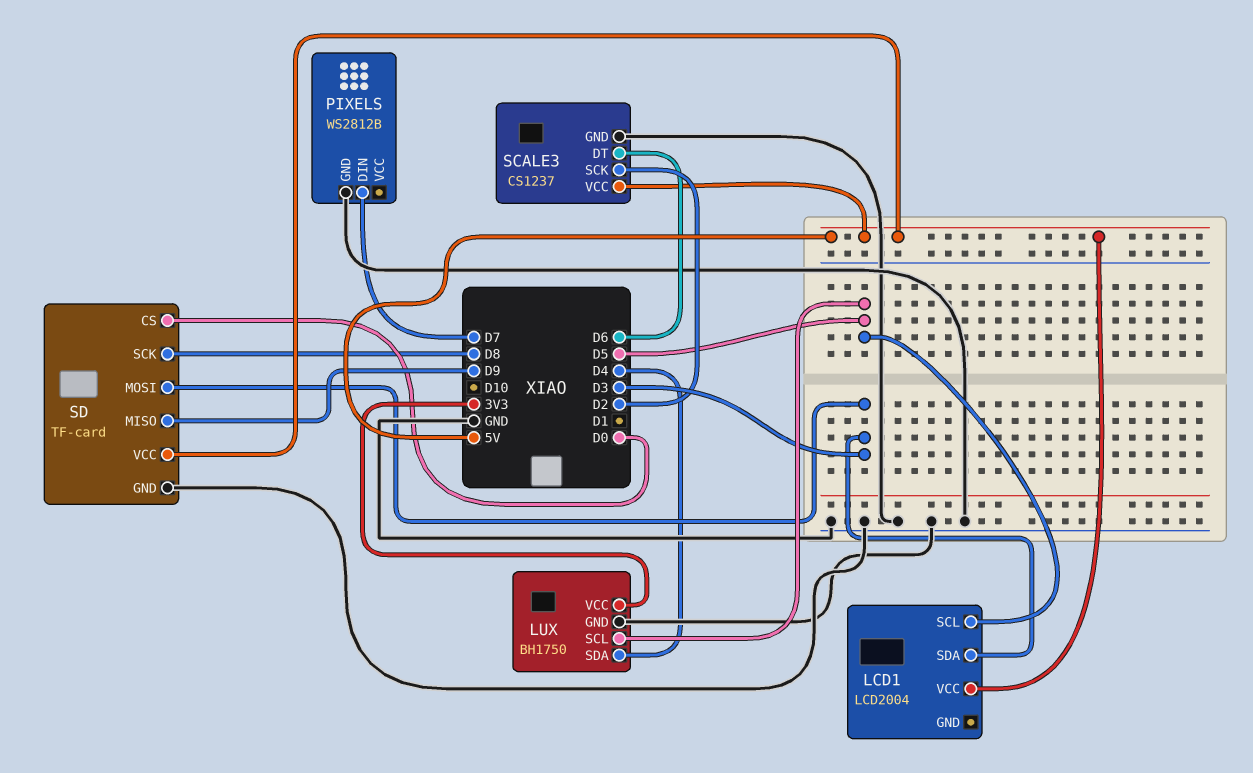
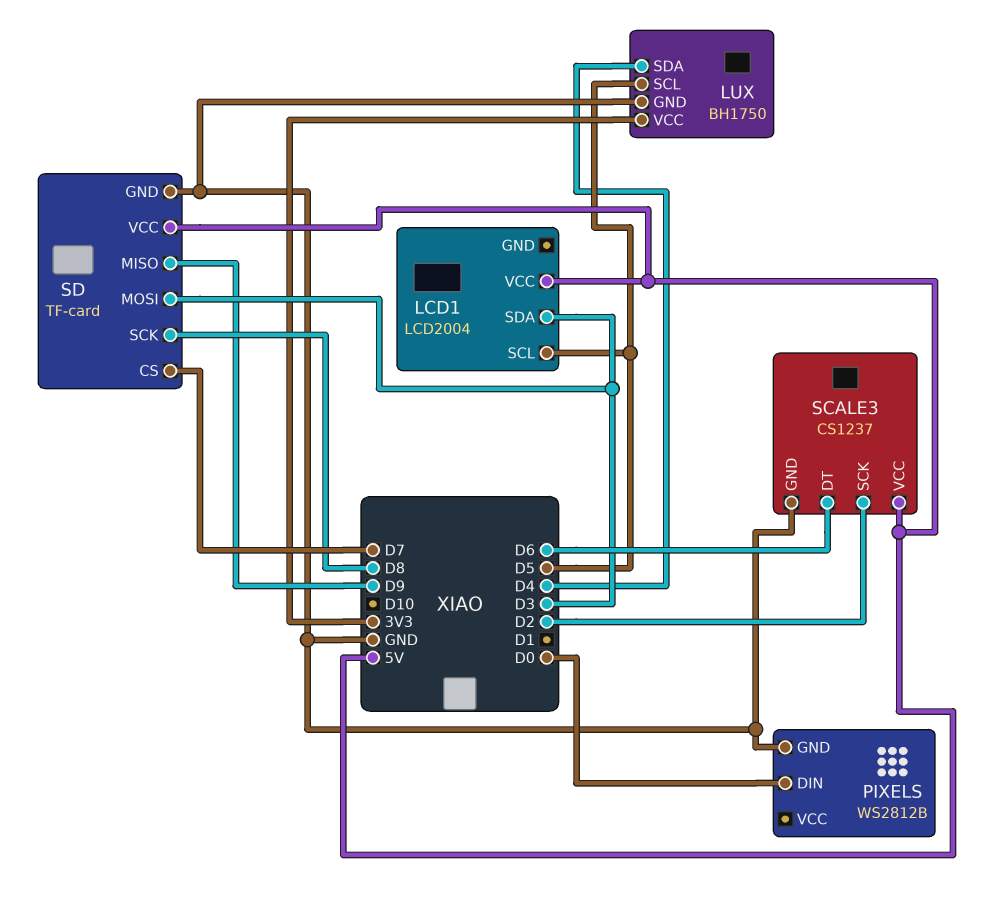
PIXELS pin DIN: D7 -> D0
SD pin CS: D0 -> D7

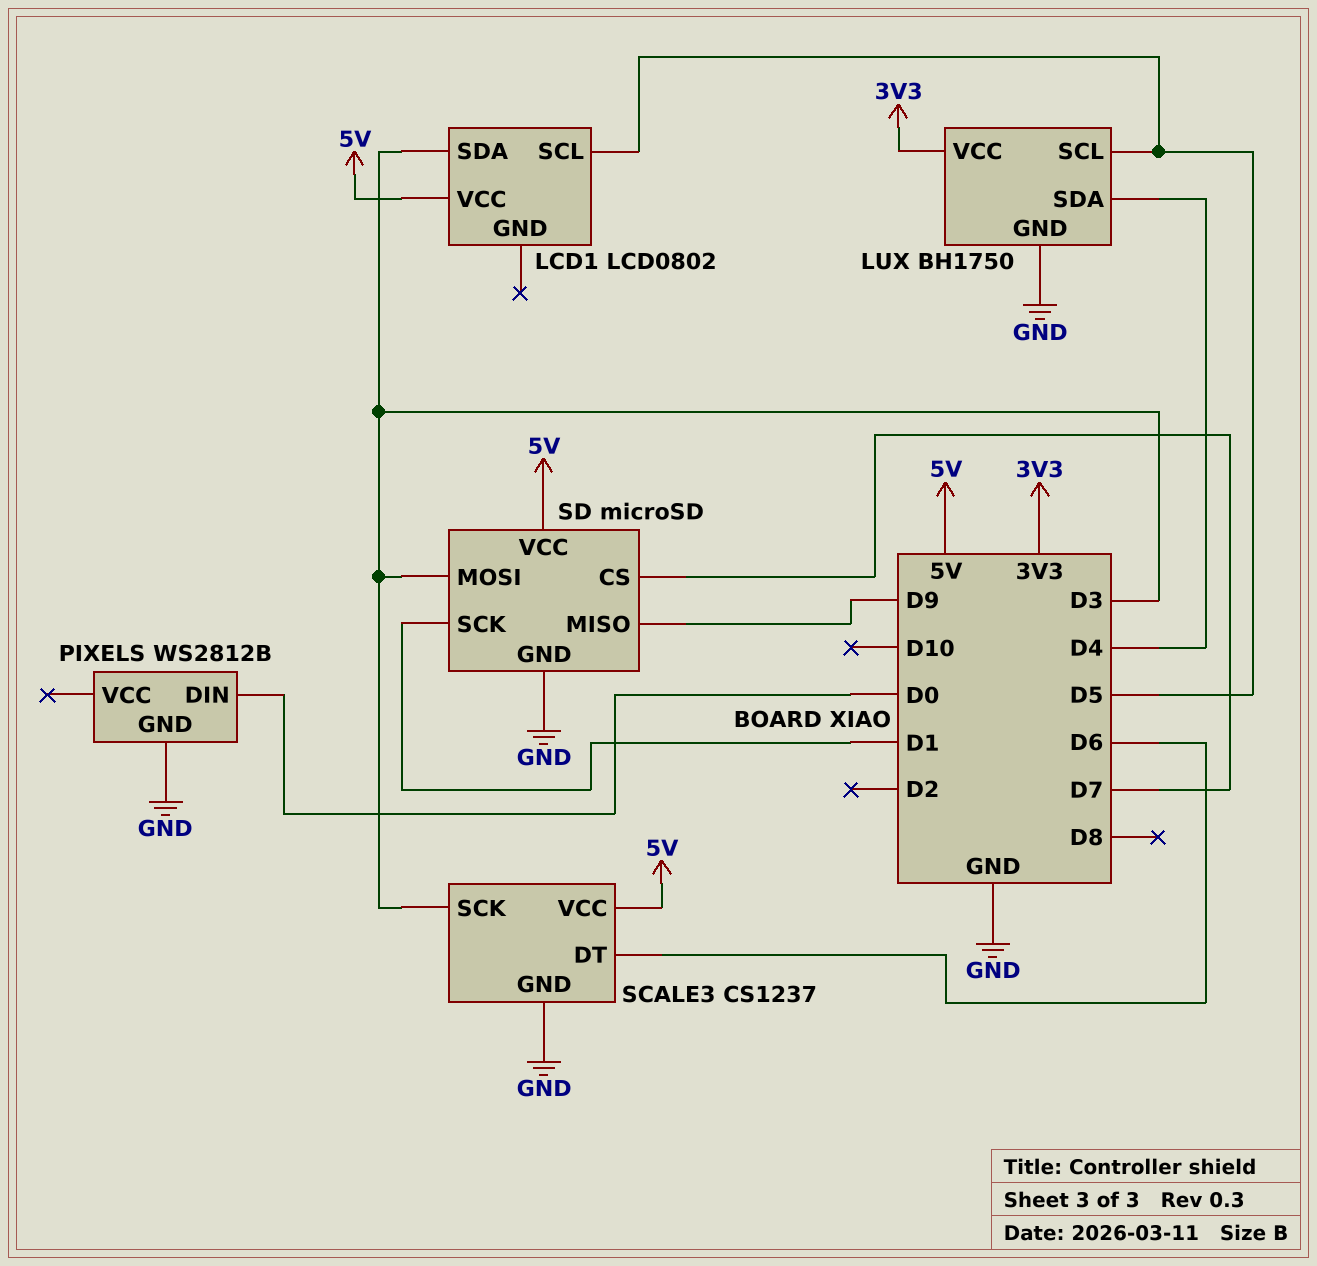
LCD1: LCD2004 -> LCD0802
SCALE3 pin SCK: D2 -> D3
SD: TF-card -> microSD
SD pin SCK: D8 -> D1

